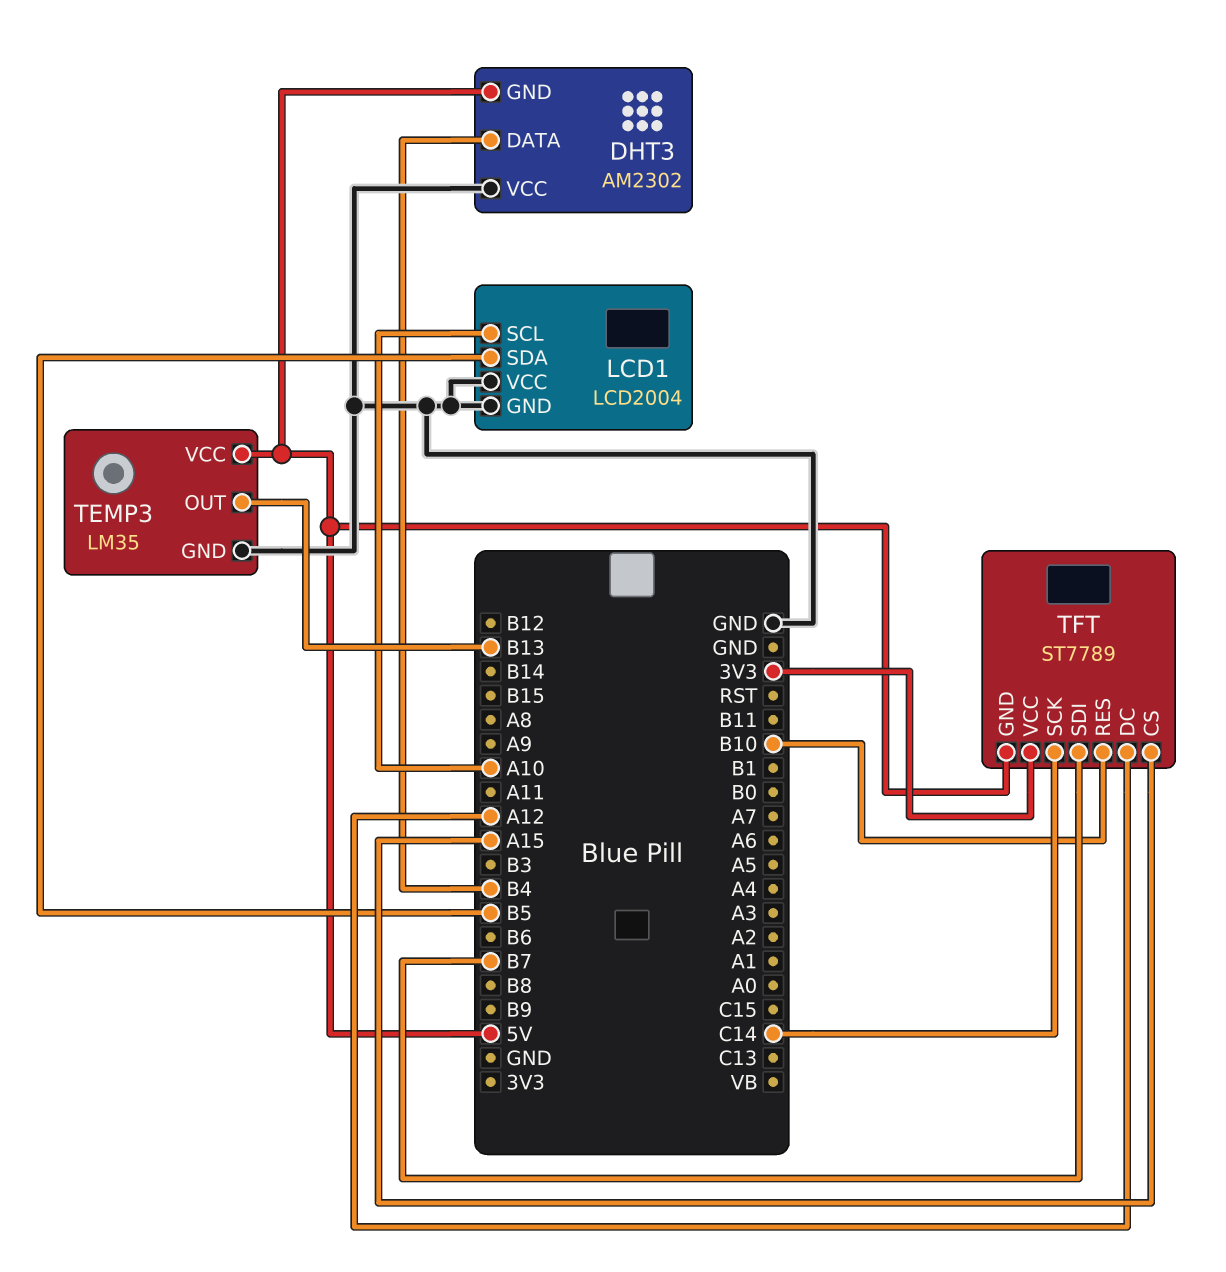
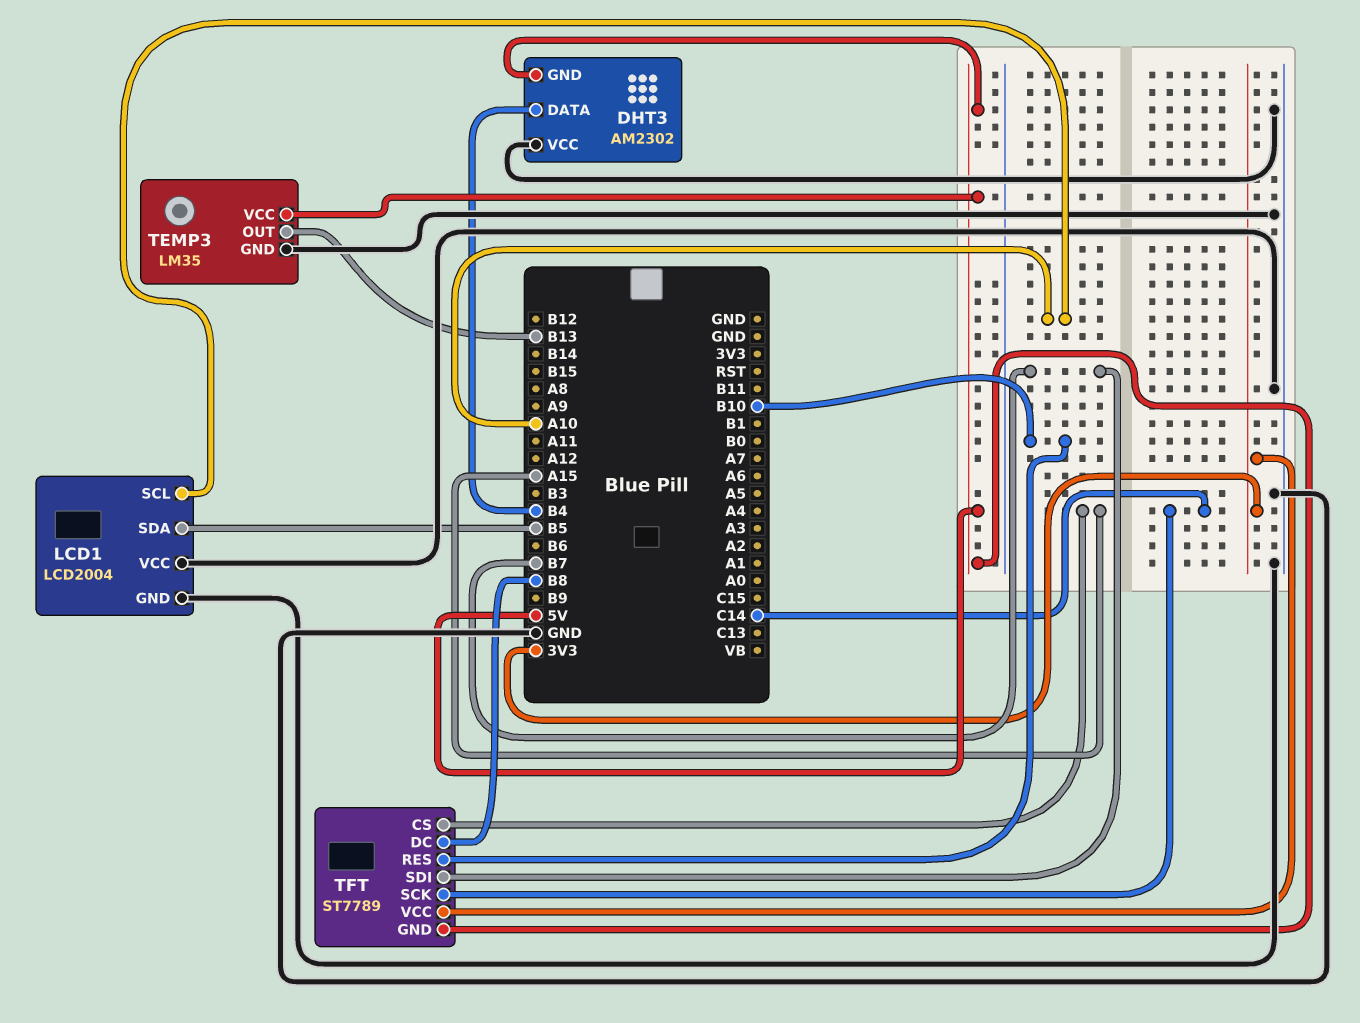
TFT pin DC: A12 -> B8

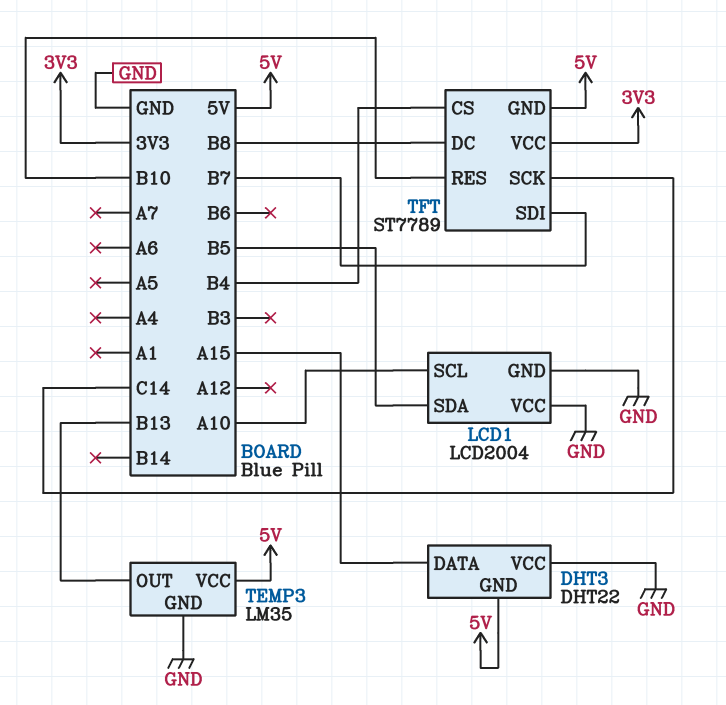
DHT3: AM2302 -> DHT22
DHT3 pin DATA: B4 -> A15
TFT pin CS: A15 -> B4

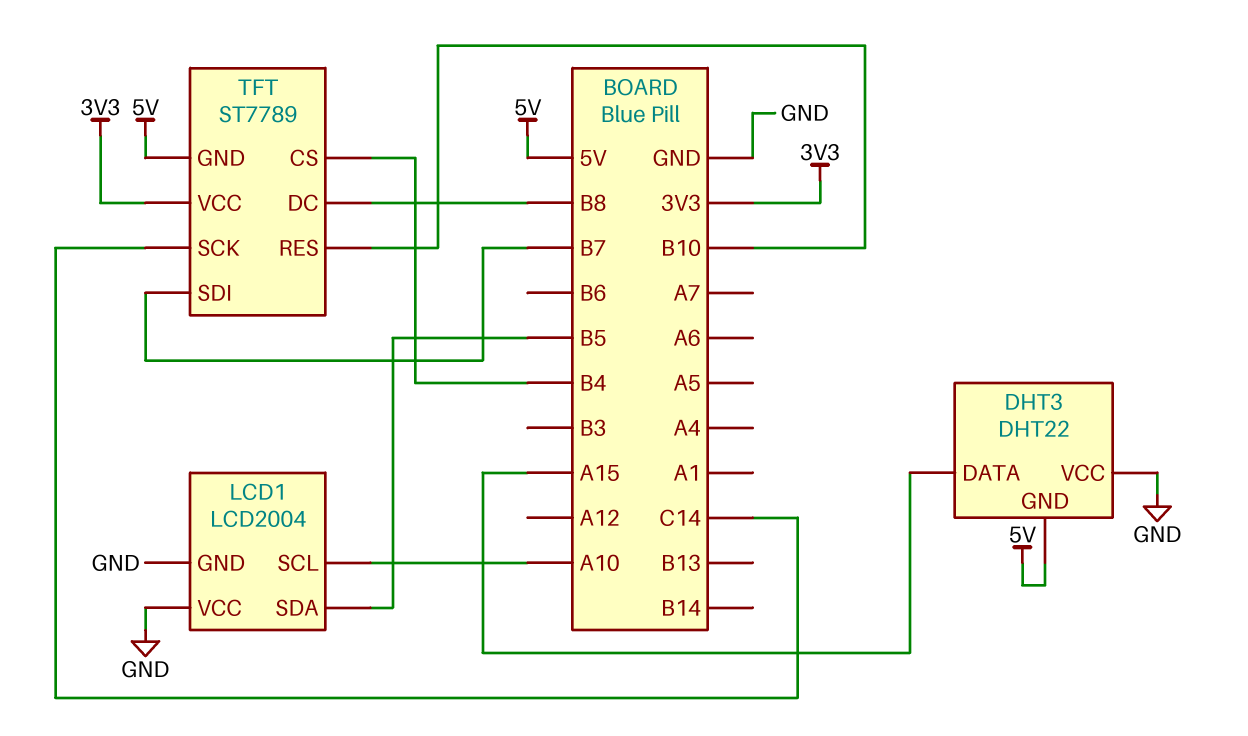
TEMP3: LM35 -> none
TEMP3 pin GND: GND -> none
TEMP3 pin OUT: B13 -> none
TEMP3 pin VCC: 5V -> none

